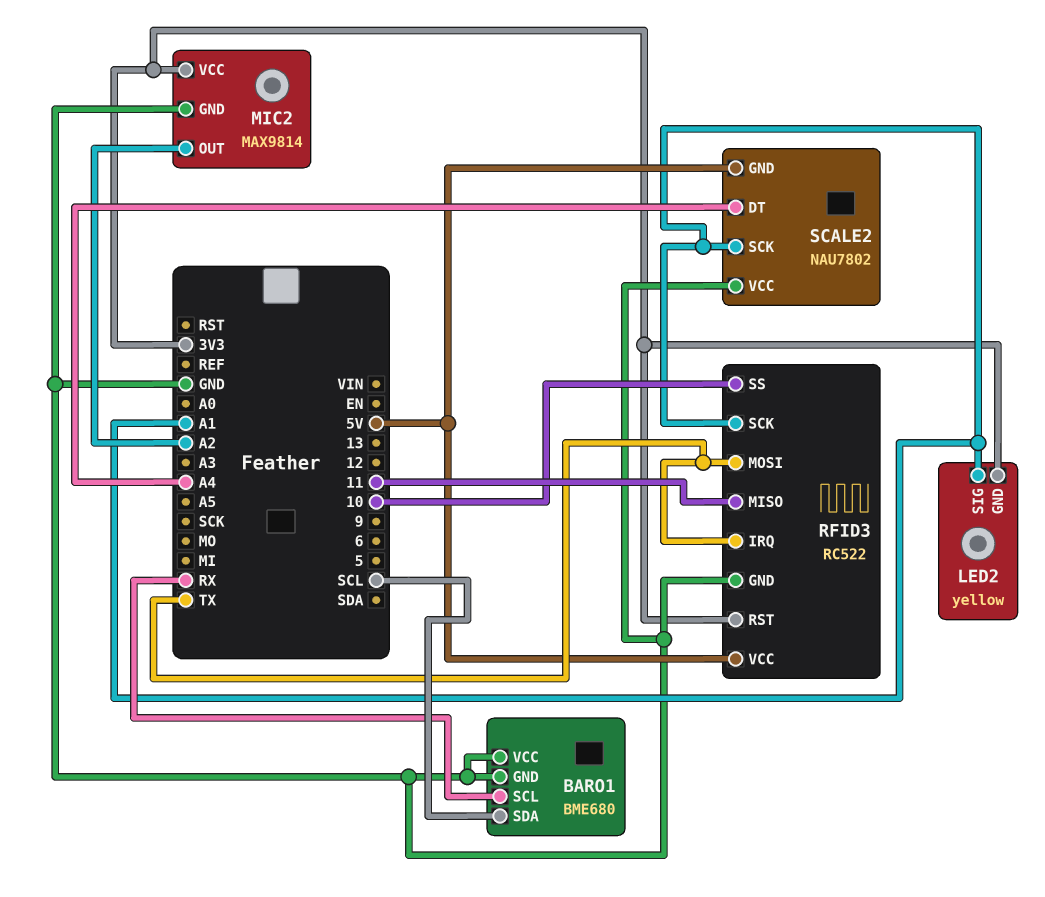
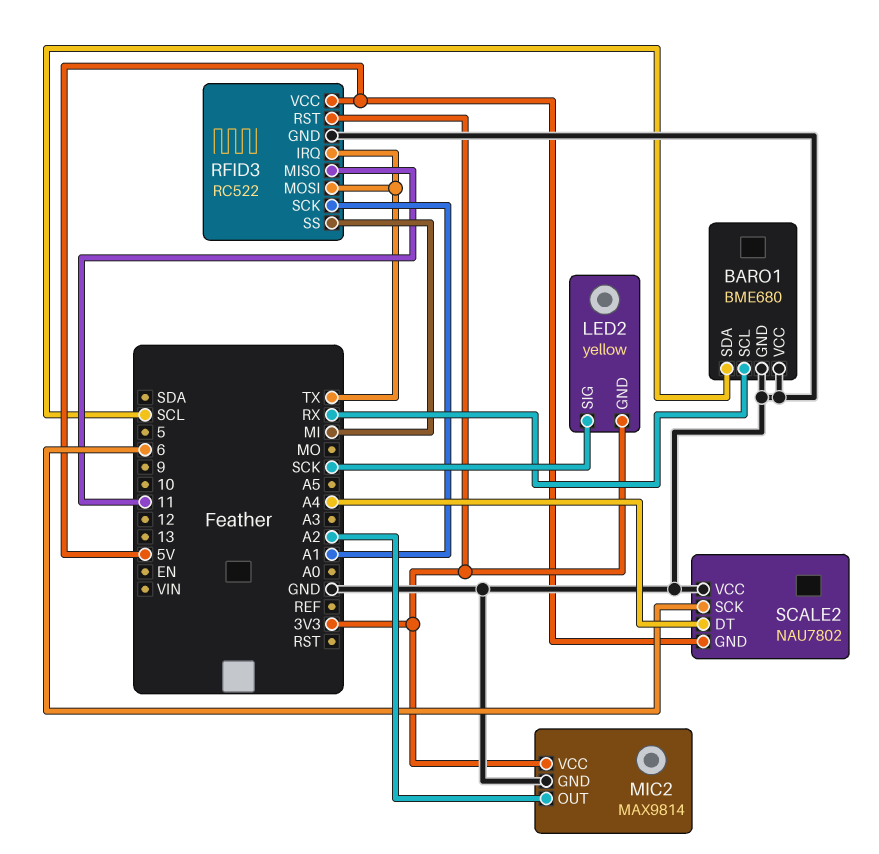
LED2 pin SIG: A1 -> SCK
RFID3 pin SS: 10 -> MI
SCALE2 pin SCK: A1 -> 6

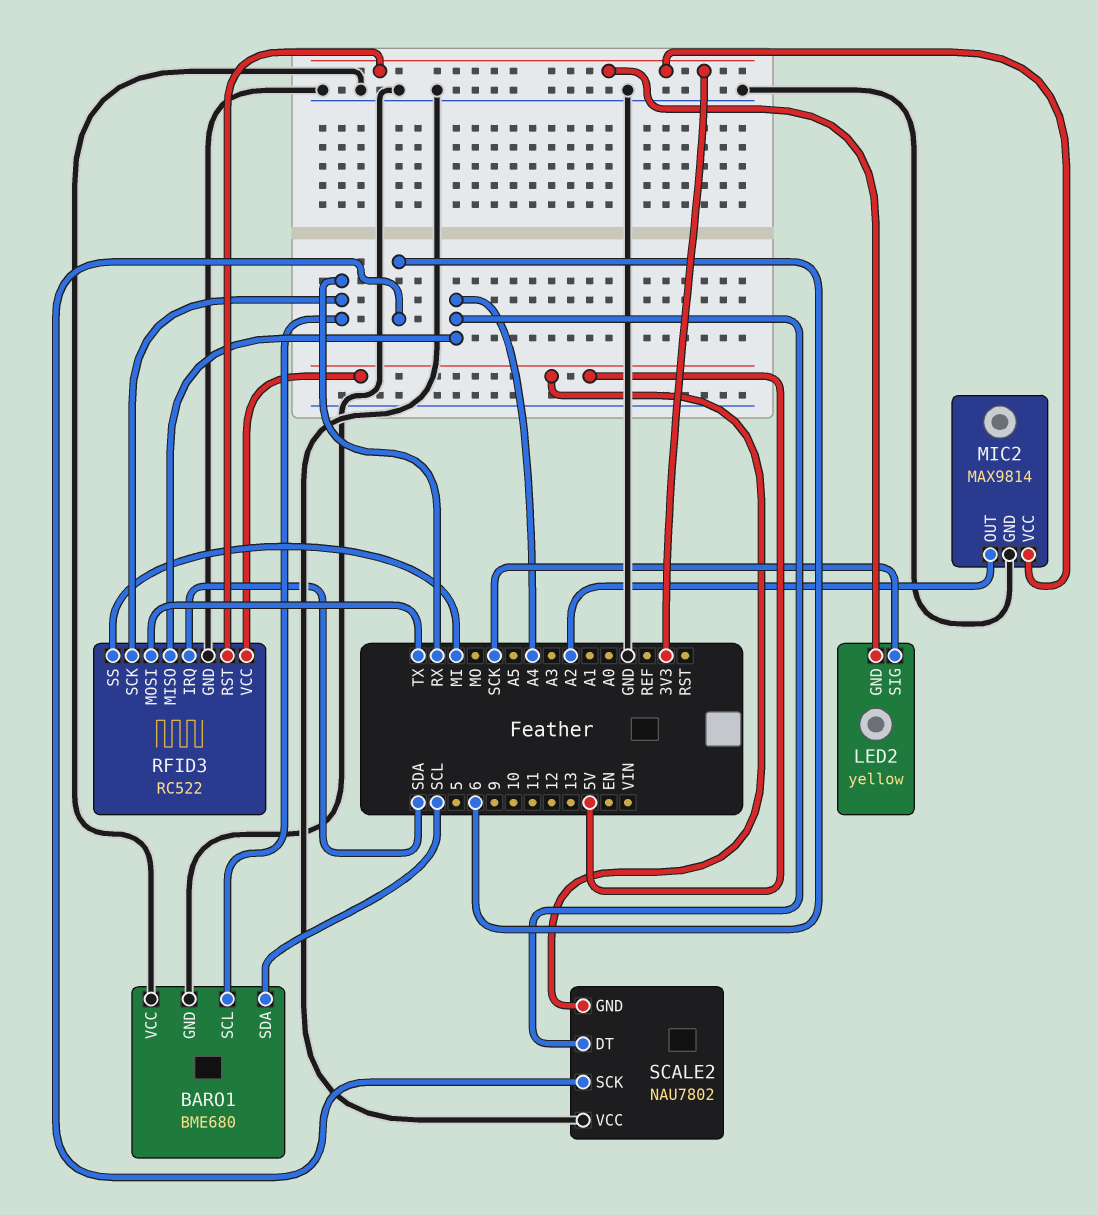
RFID3 pin IRQ: TX -> SDA
RFID3 pin MISO: 11 -> A4
RFID3 pin SCK: A1 -> RX

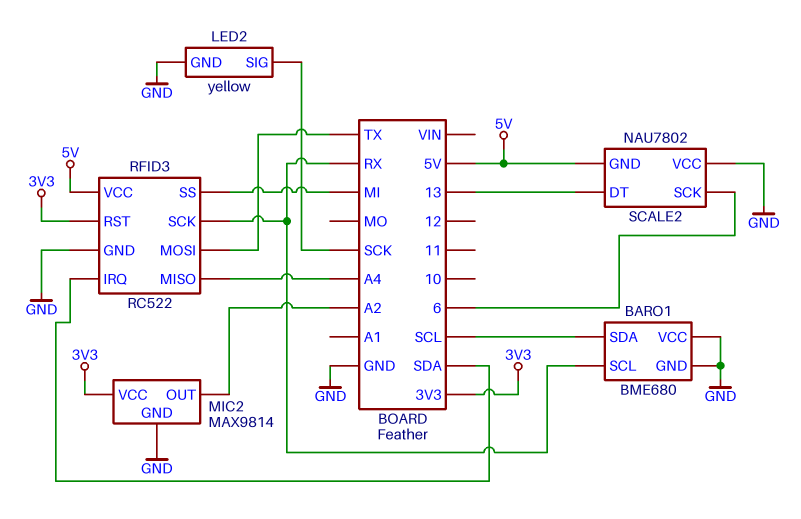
LED2 pin GND: 3V3 -> GND
SCALE2 pin DT: A4 -> 13

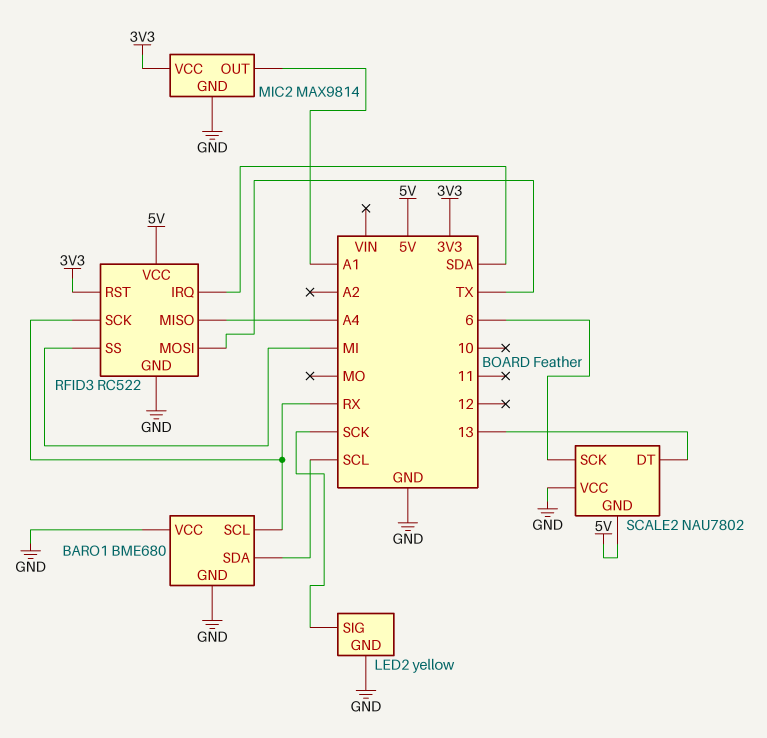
MIC2 pin OUT: A2 -> A1

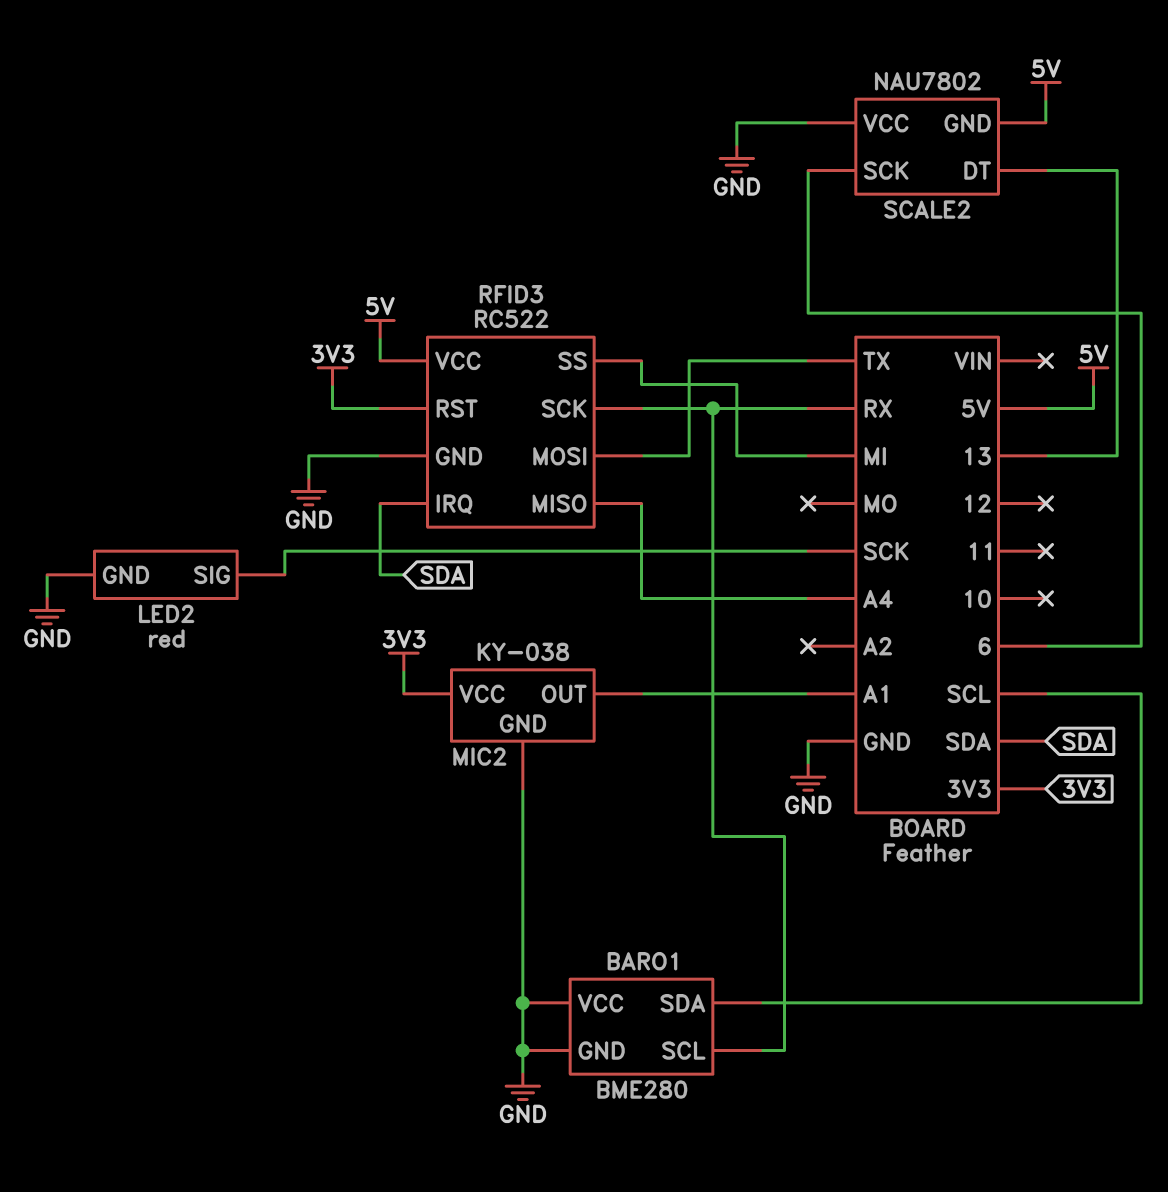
BARO1: BME680 -> BME280
LED2: yellow -> red
MIC2: MAX9814 -> KY-038

